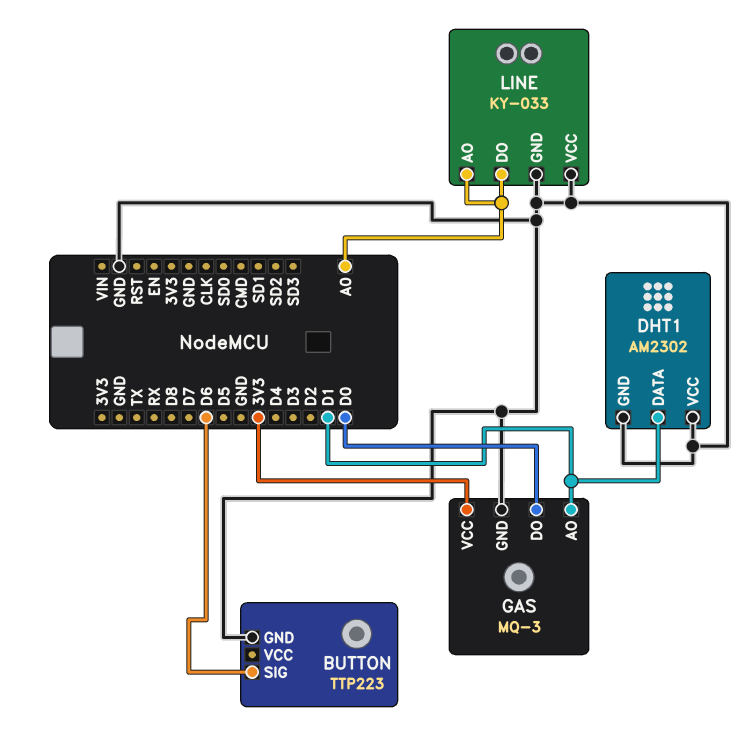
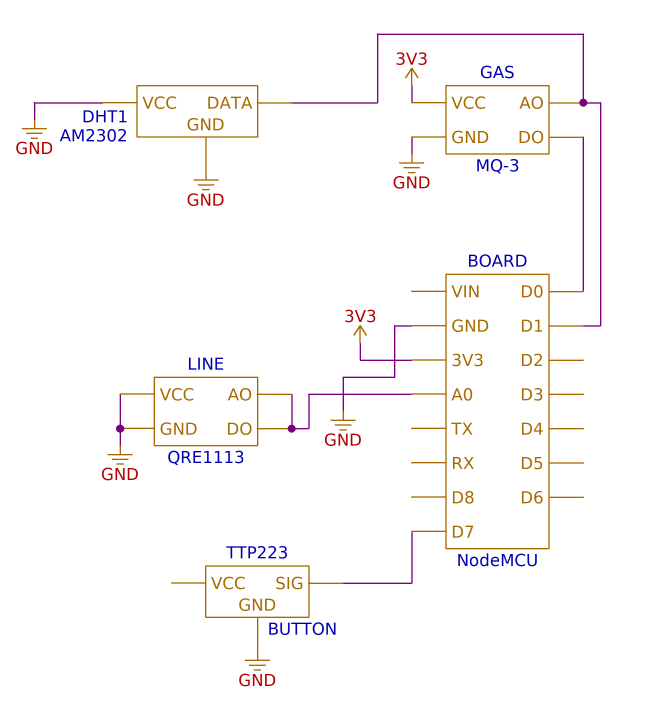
BUTTON pin SIG: D6 -> D7
LINE: KY-033 -> QRE1113

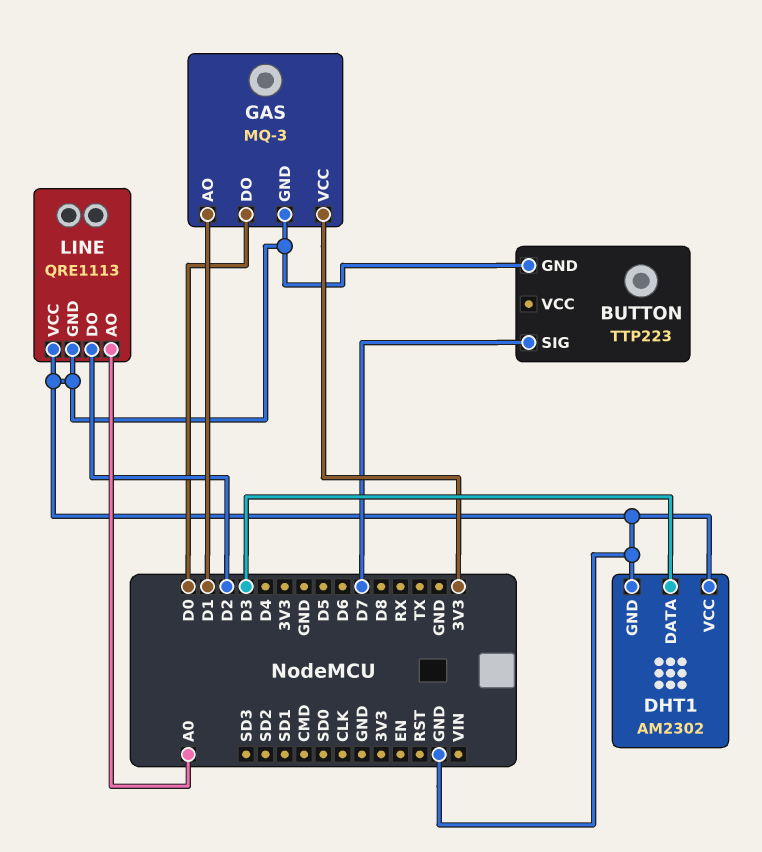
DHT1 pin DATA: D1 -> D3
LINE pin DO: A0 -> D2

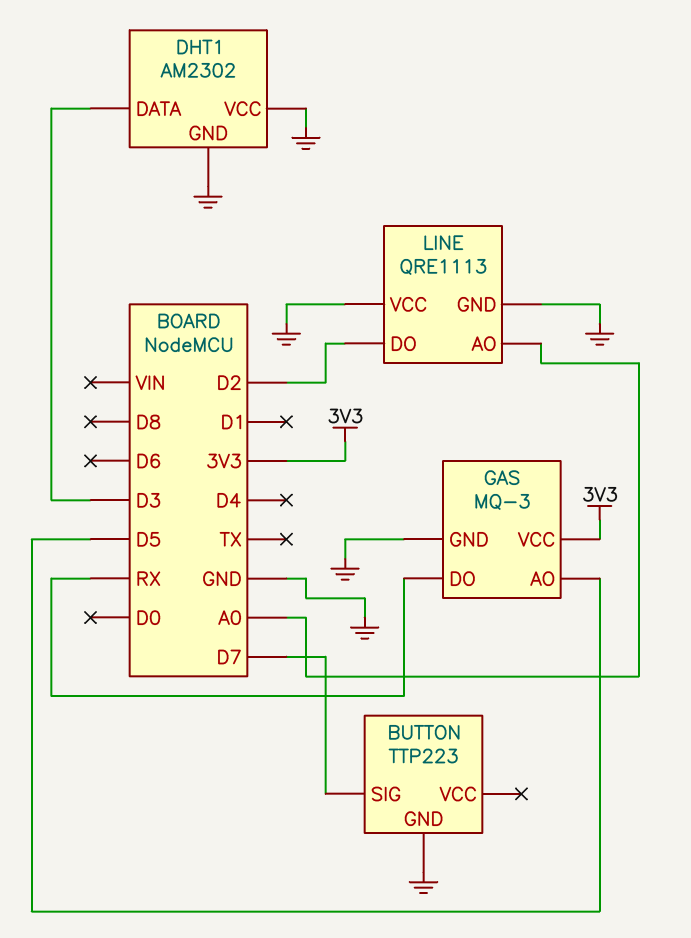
GAS pin AO: D1 -> D5
GAS pin DO: D0 -> RX

